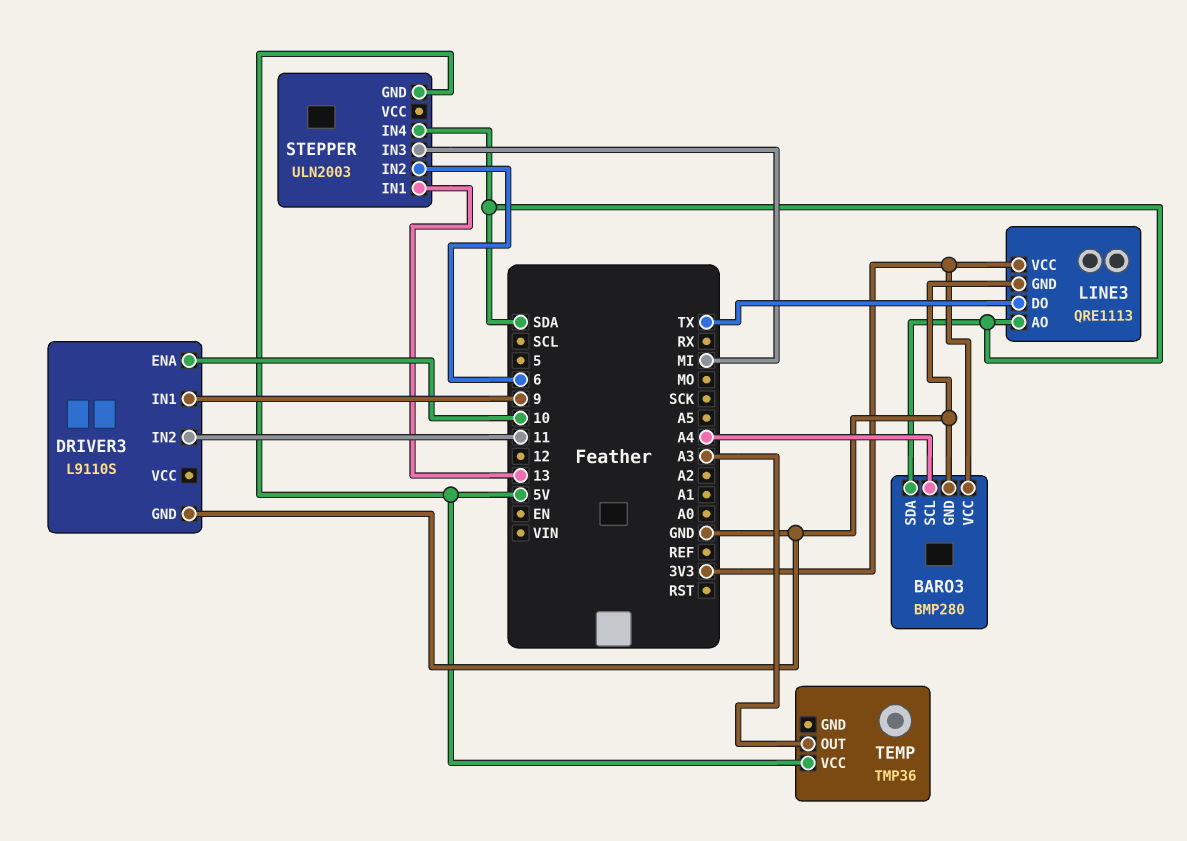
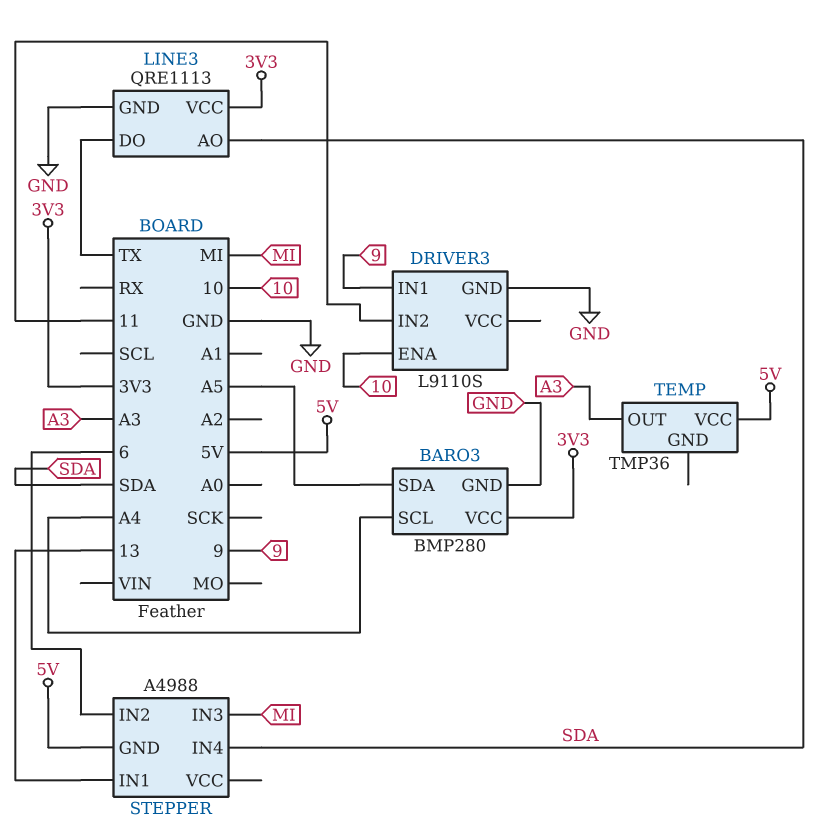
BARO3 pin SDA: SDA -> A5
STEPPER: ULN2003 -> A4988

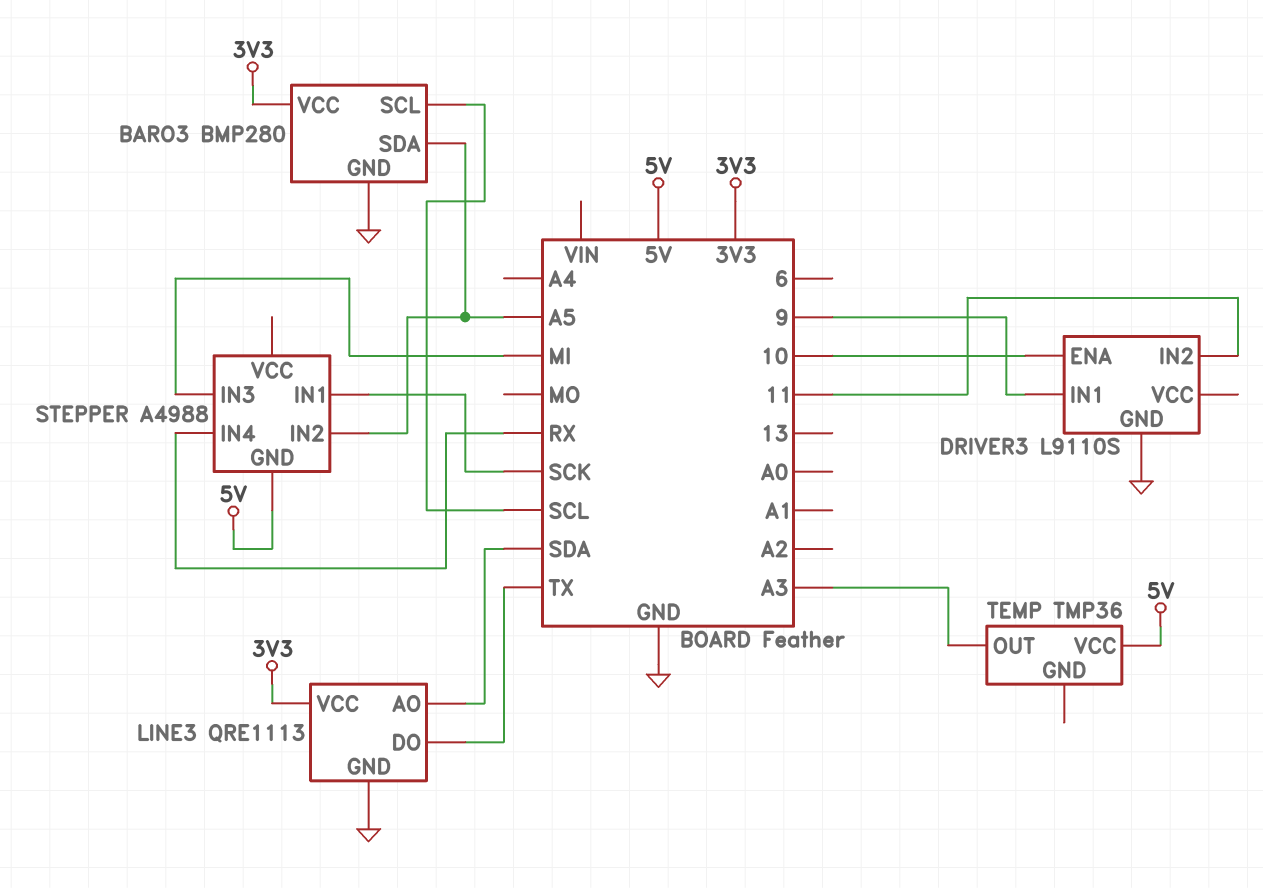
BARO3 pin SCL: A4 -> SCL
STEPPER pin IN1: 13 -> SCK
STEPPER pin IN2: 6 -> A5
STEPPER pin IN4: SDA -> RX

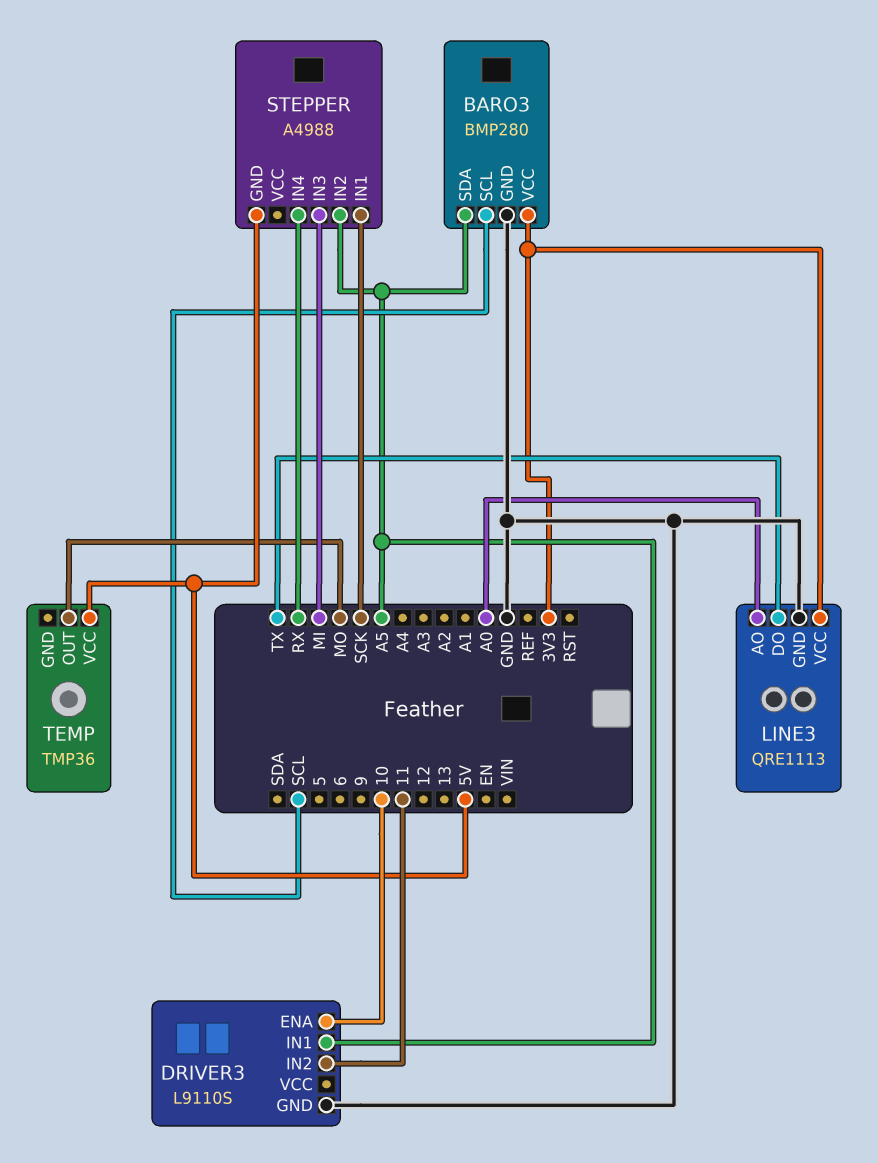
DRIVER3 pin IN1: 9 -> A5
LINE3 pin AO: SDA -> A0
TEMP pin OUT: A3 -> MO

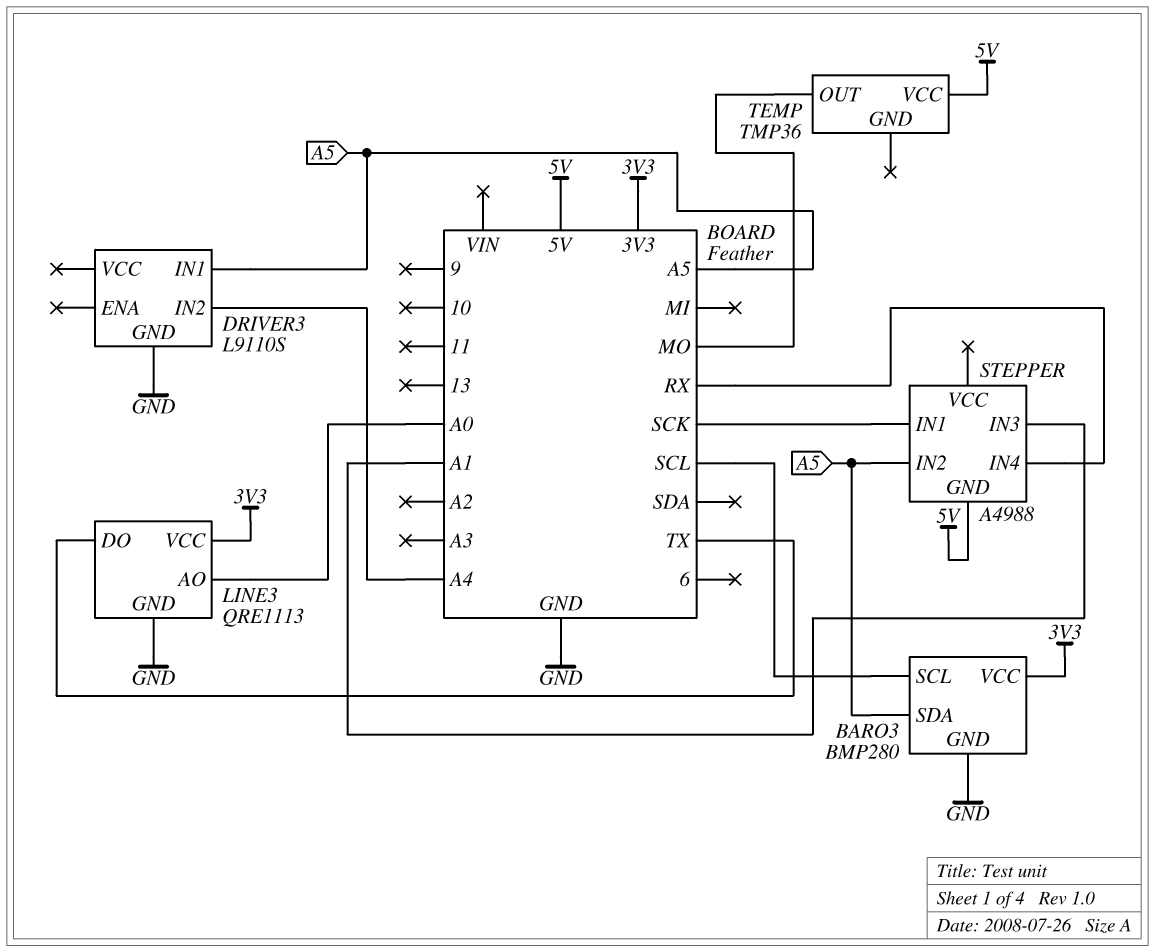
DRIVER3 pin ENA: 10 -> none
DRIVER3 pin IN2: 11 -> A4
STEPPER pin IN3: MI -> A1

